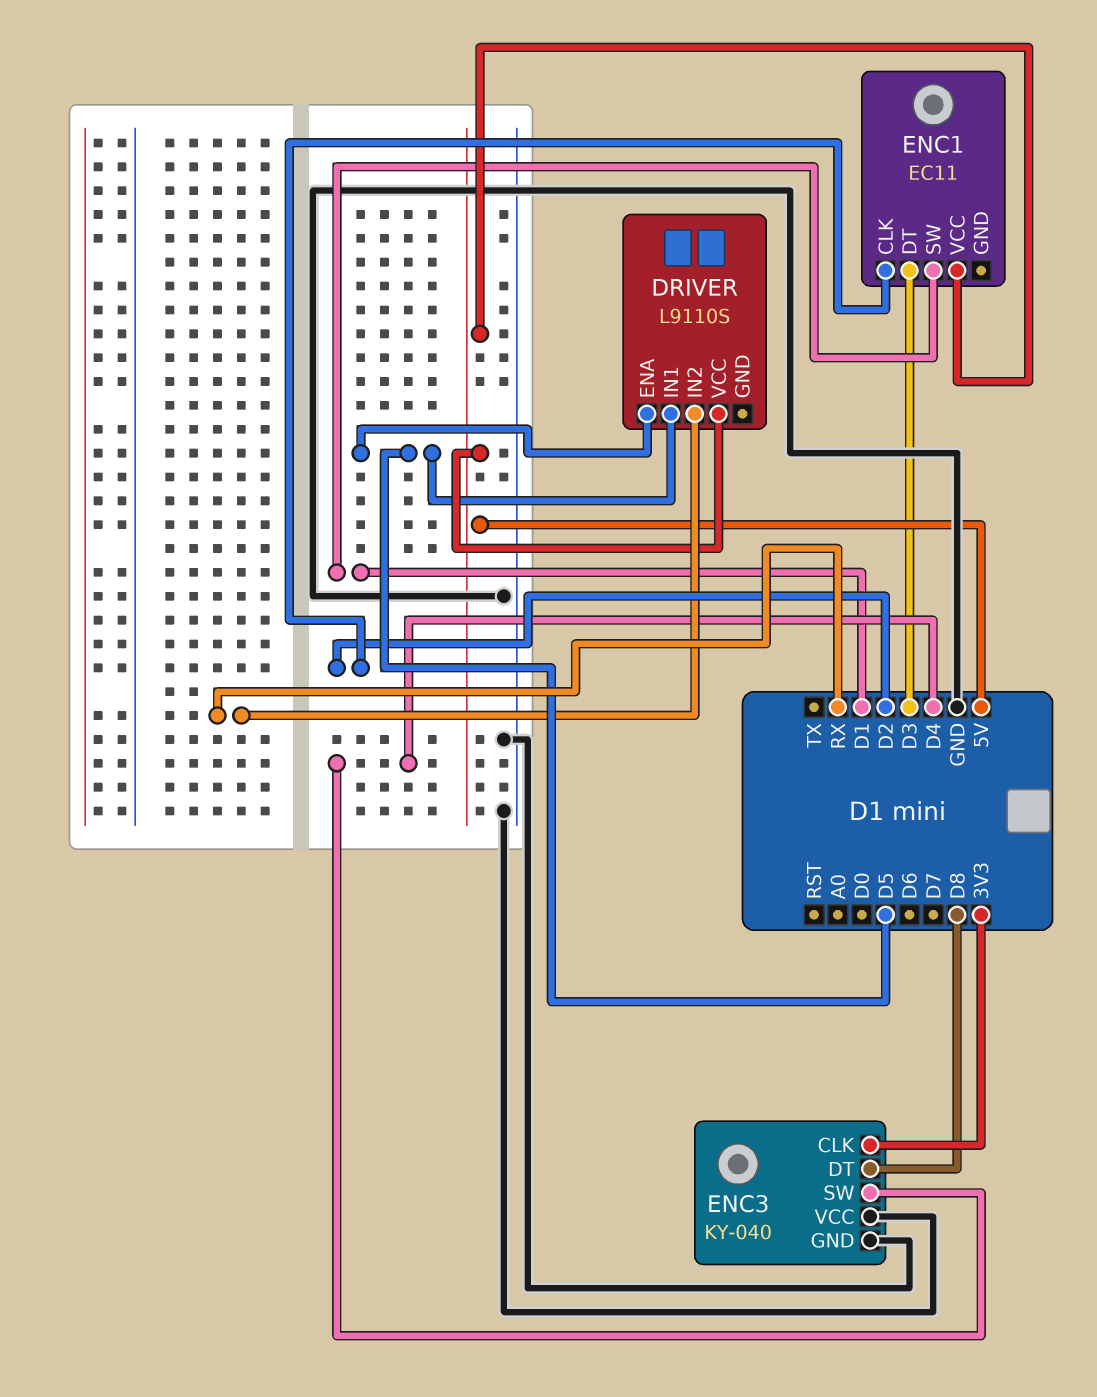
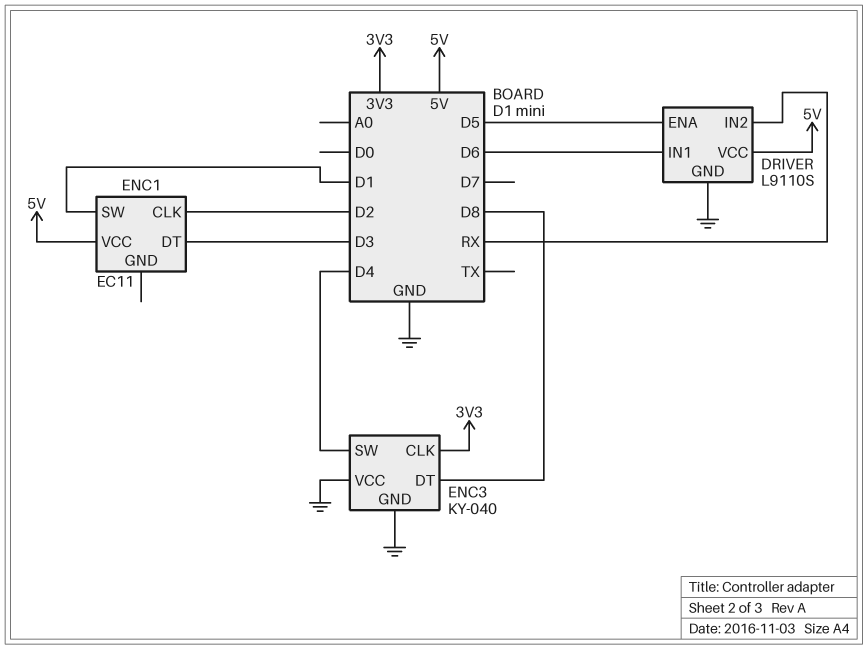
DRIVER pin GND: none -> GND
DRIVER pin IN1: D5 -> D6

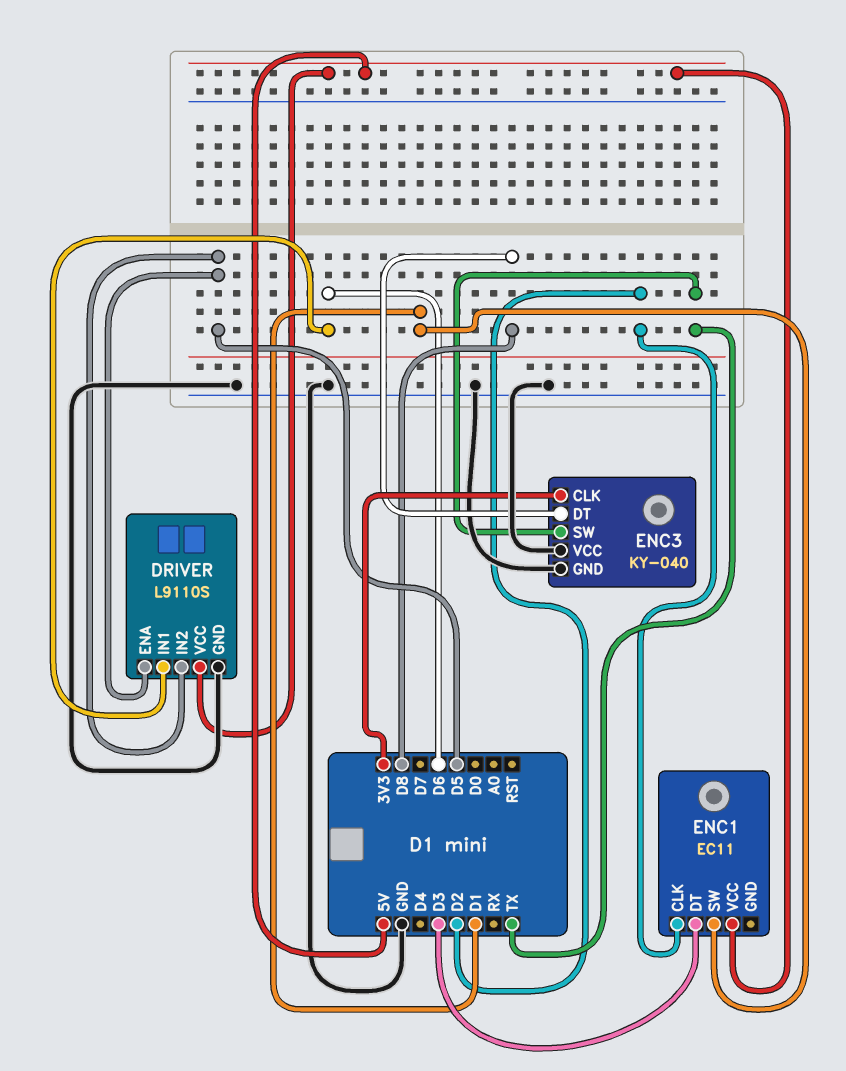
DRIVER pin IN2: RX -> D5
ENC3 pin SW: D4 -> TX

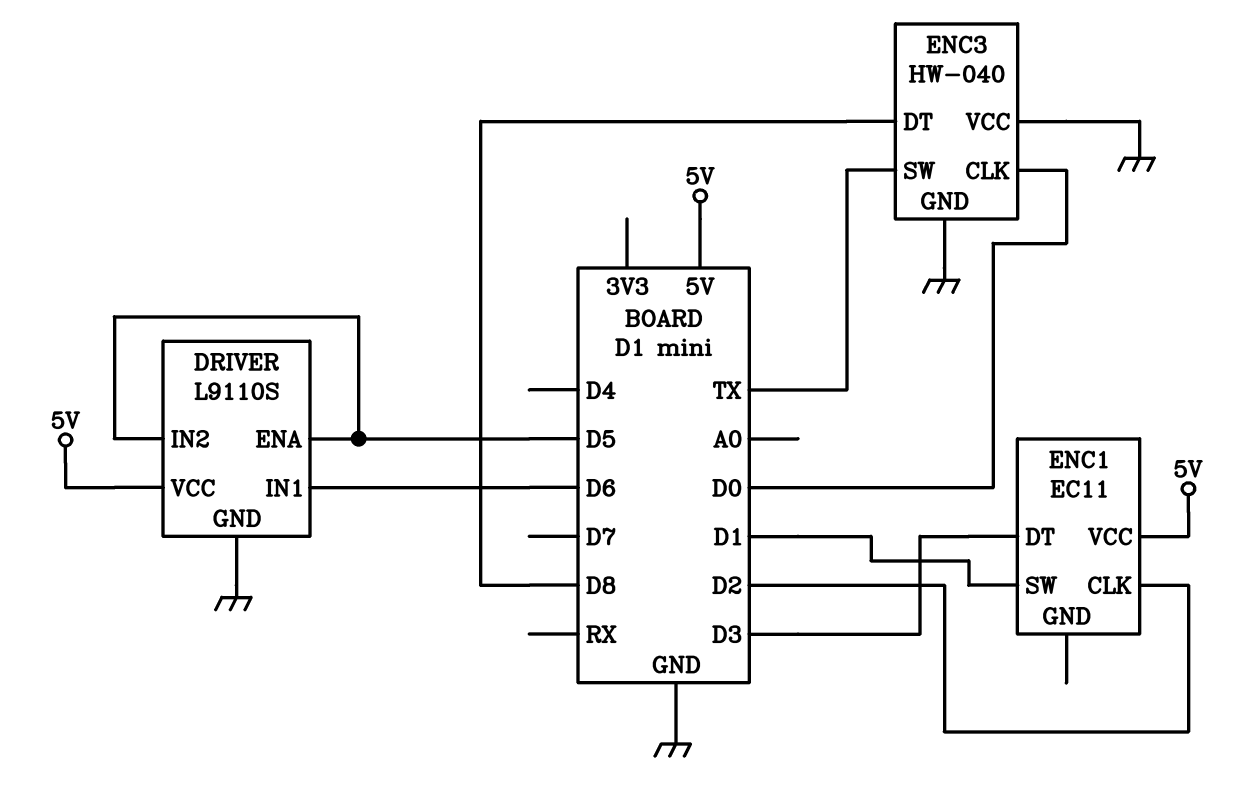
ENC3: KY-040 -> HW-040
ENC3 pin CLK: 3V3 -> D0

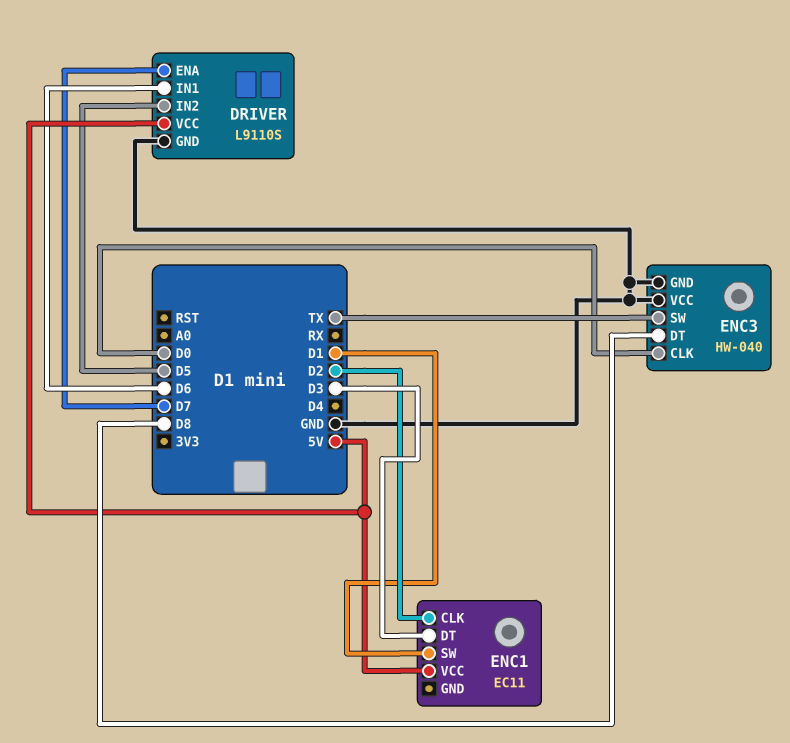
DRIVER pin ENA: D5 -> D7

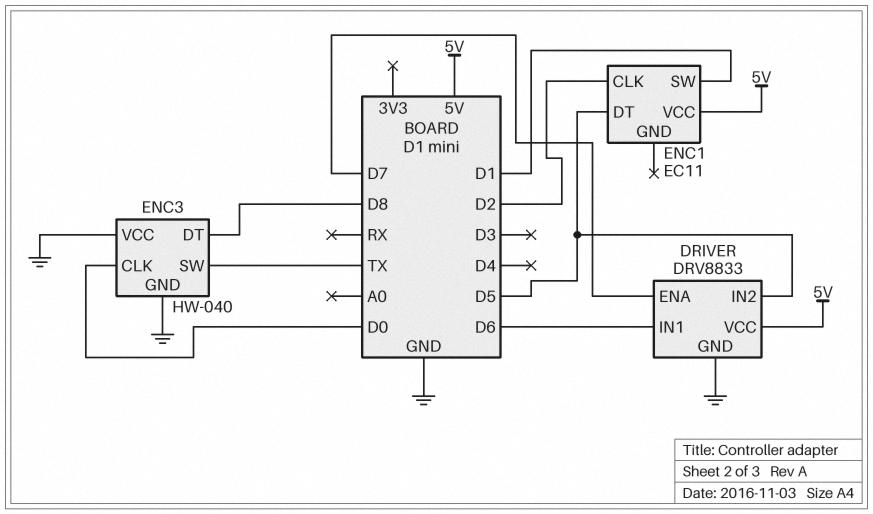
DRIVER: L9110S -> DRV8833
ENC1 pin DT: D3 -> D5

